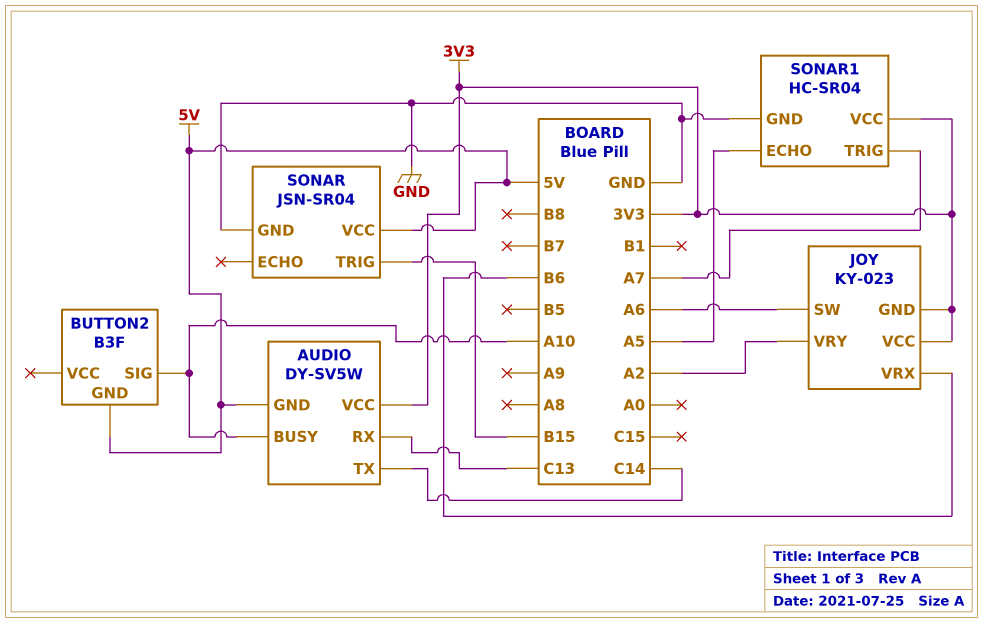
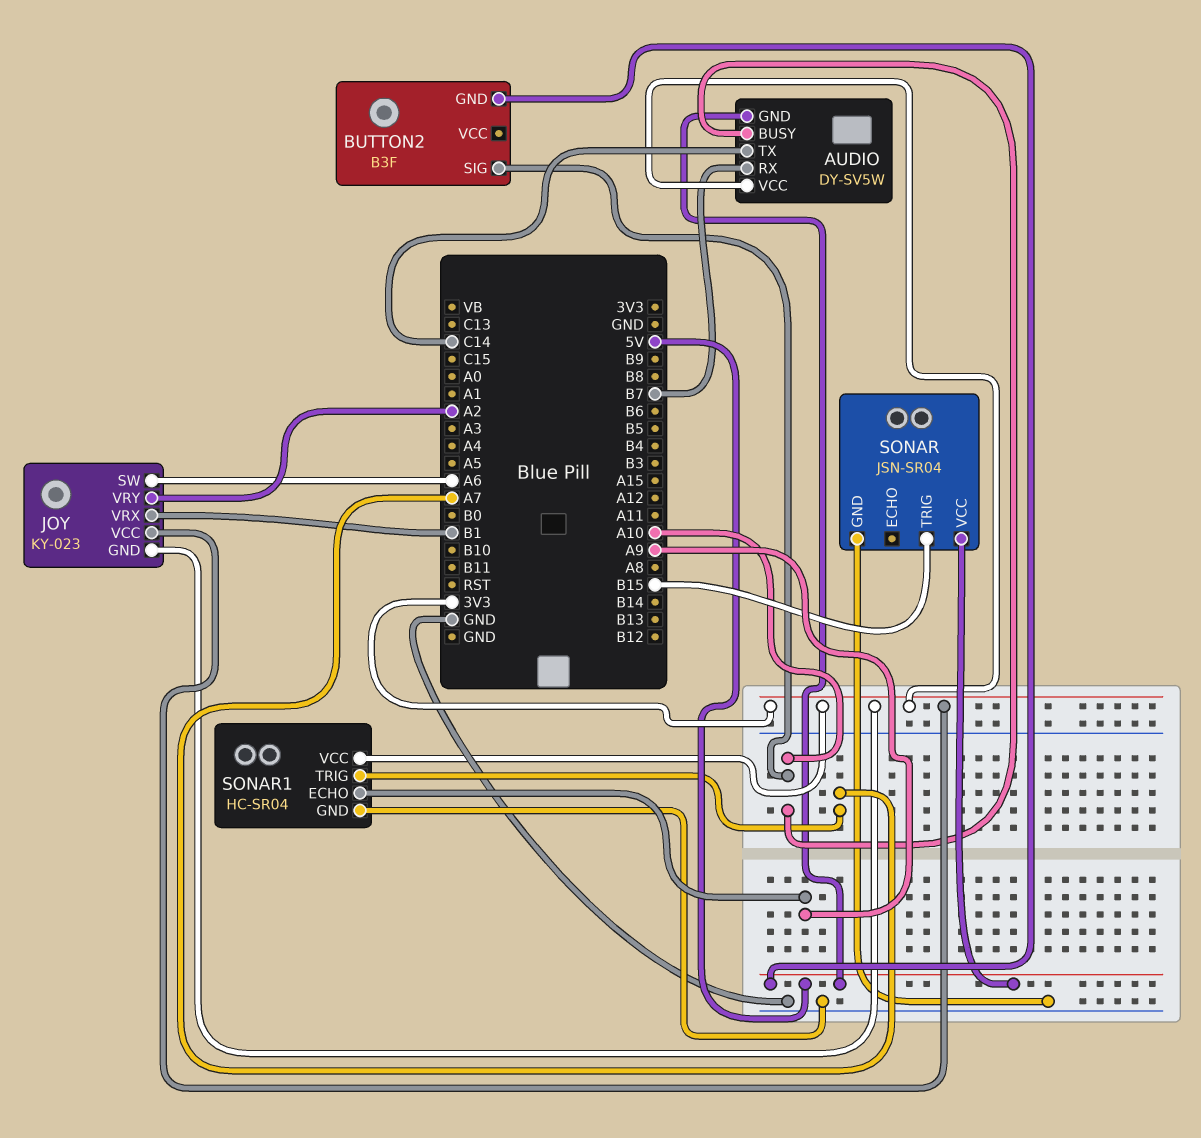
AUDIO pin RX: C13 -> B7
JOY pin VRX: B6 -> B1
SONAR1 pin ECHO: A5 -> A9

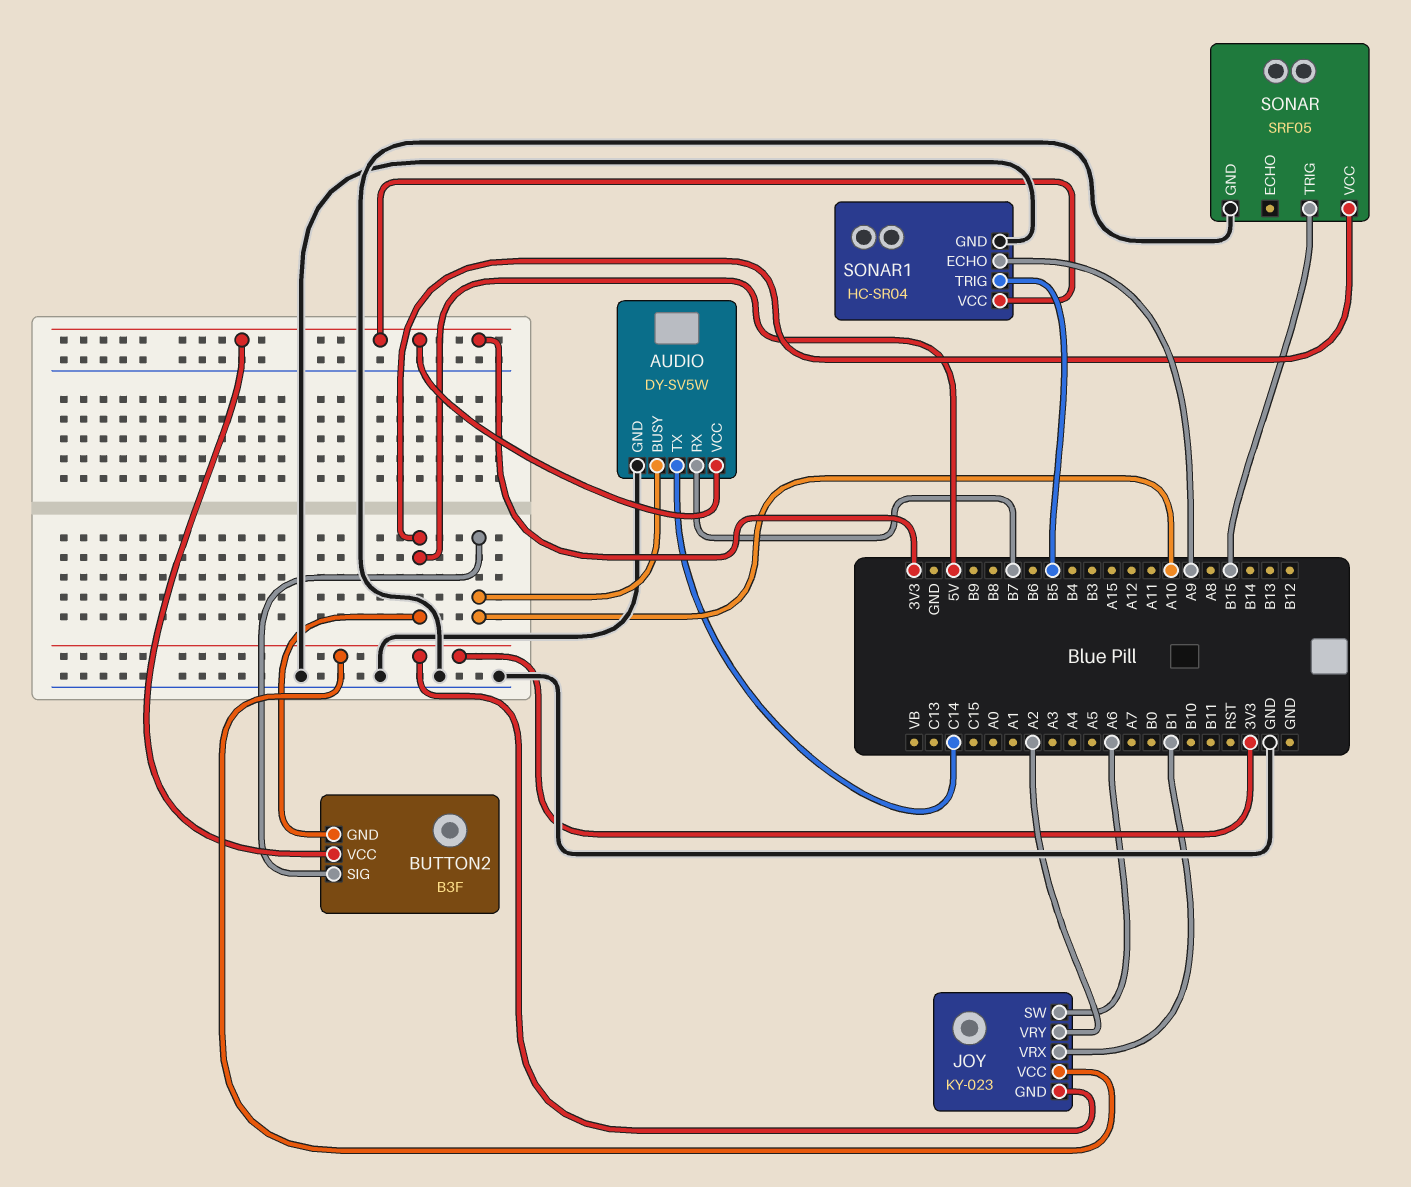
AUDIO pin GND: 5V -> GND
BUTTON2 pin VCC: none -> 3V3
SONAR: JSN-SR04 -> SRF05
SONAR1 pin TRIG: A7 -> B5

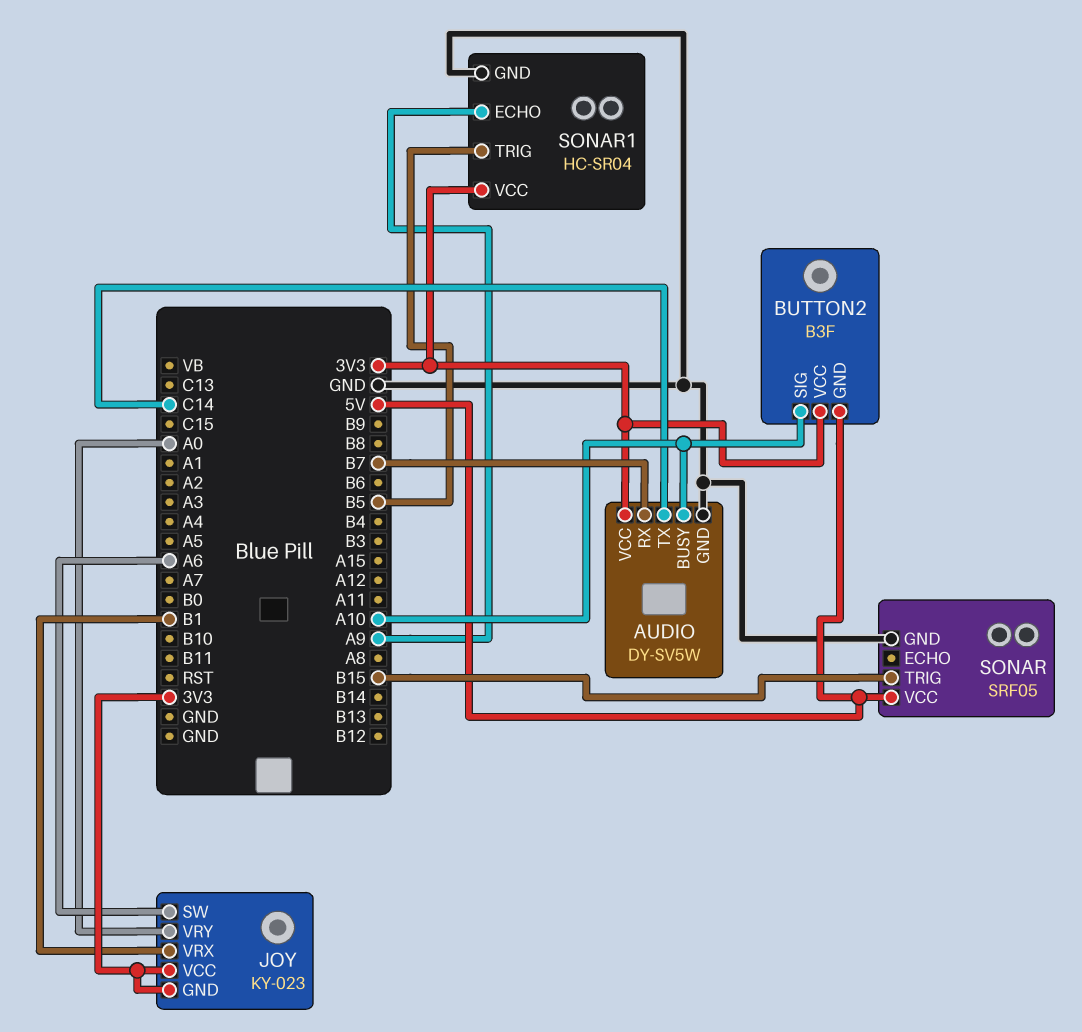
JOY pin VRY: A2 -> A0

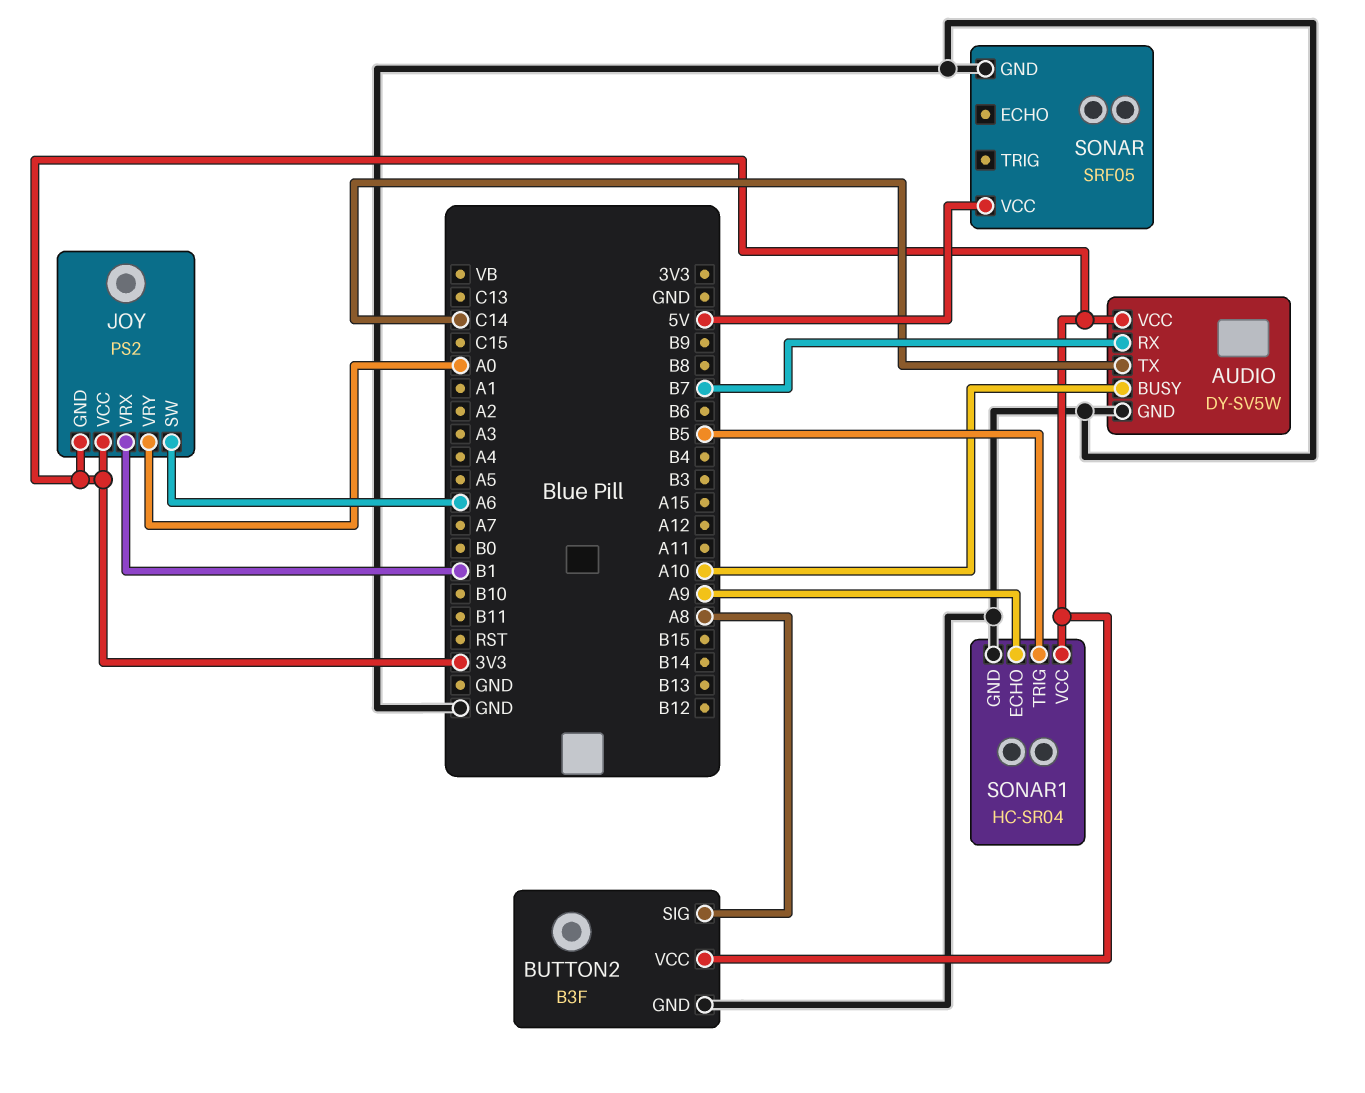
BUTTON2 pin GND: 5V -> GND
BUTTON2 pin SIG: A10 -> A8
JOY: KY-023 -> PS2
SONAR pin TRIG: B15 -> none

